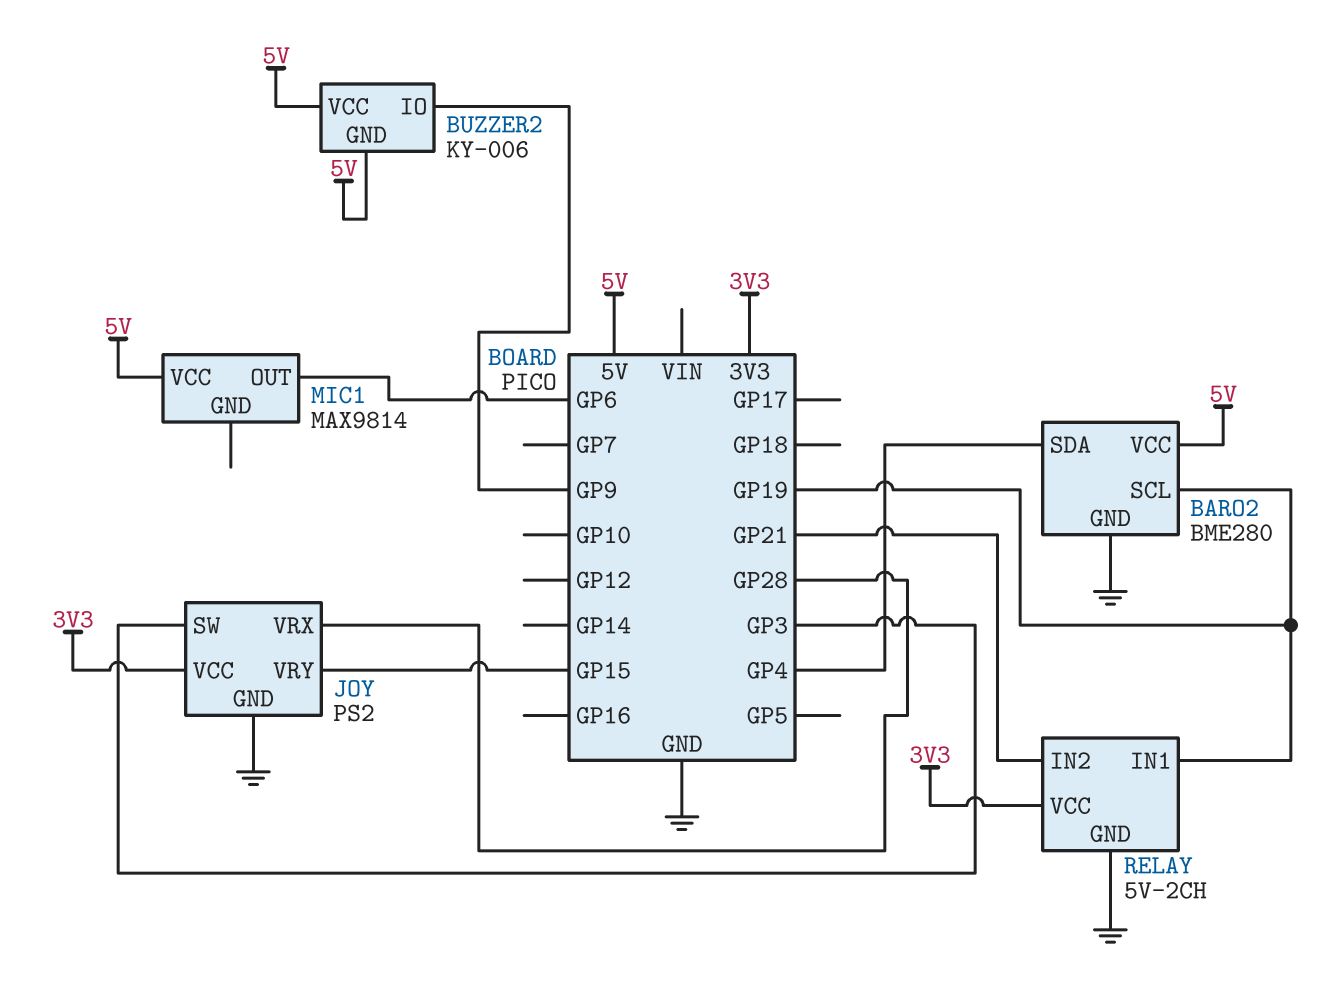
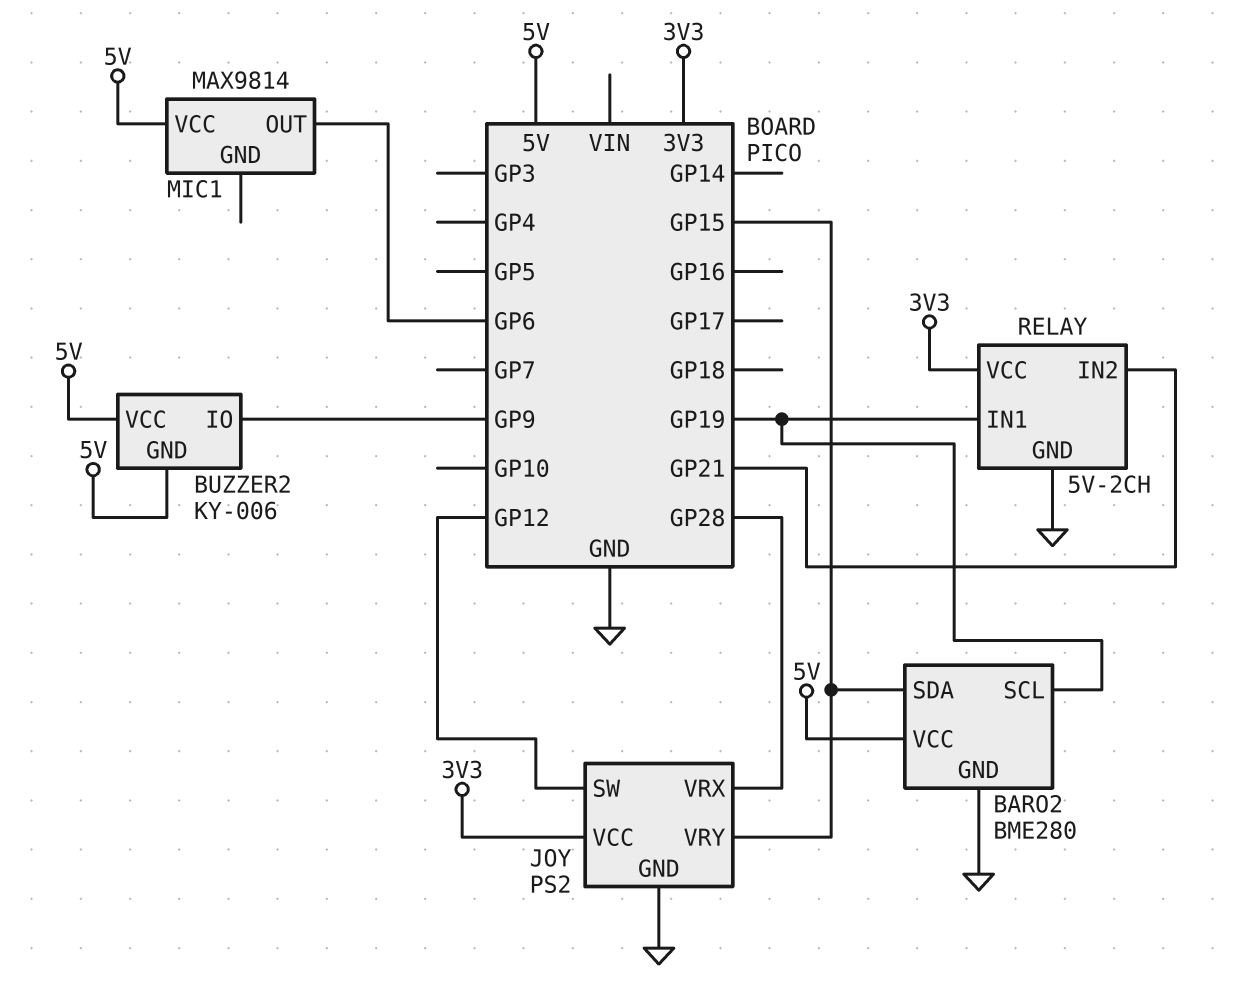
BARO2 pin SDA: GP4 -> GP15
JOY pin SW: GP3 -> GP12

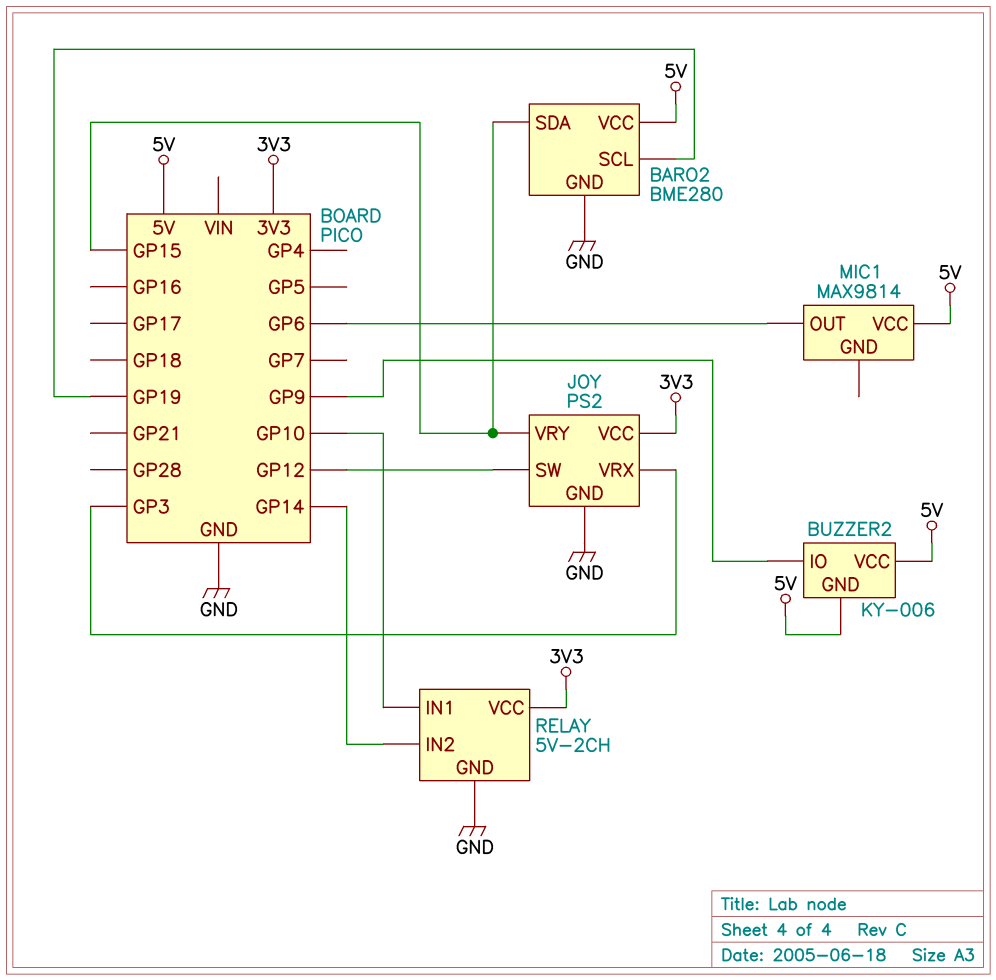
JOY pin VRX: GP28 -> GP3
RELAY pin IN1: GP19 -> GP10
RELAY pin IN2: GP21 -> GP14

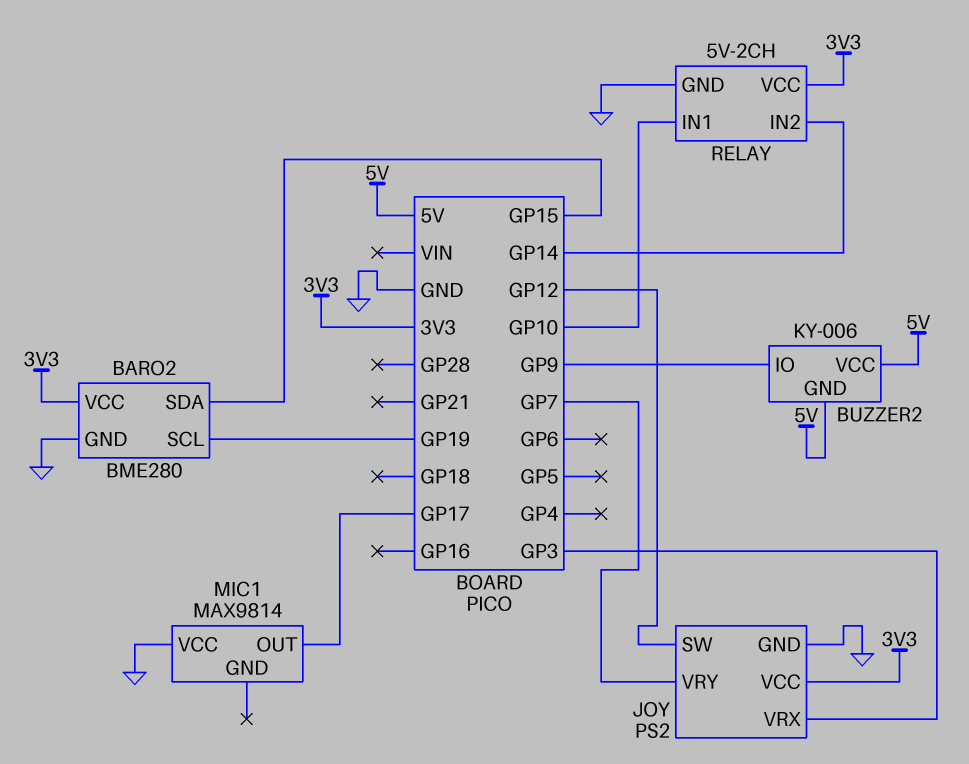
BARO2 pin VCC: 5V -> 3V3
JOY pin VRY: GP15 -> GP7
MIC1 pin OUT: GP6 -> GP17
MIC1 pin VCC: 5V -> GND

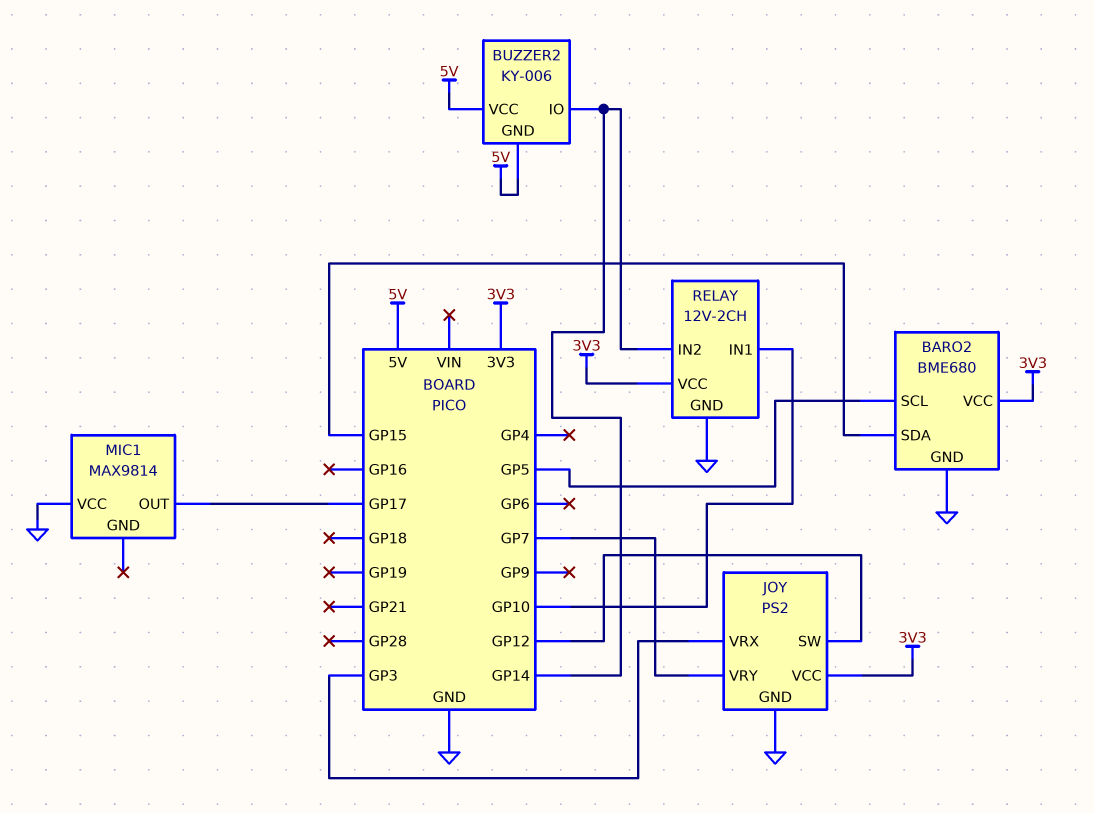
BARO2: BME280 -> BME680
BARO2 pin SCL: GP19 -> GP5
BUZZER2 pin IO: GP9 -> GP14
RELAY: 5V-2CH -> 12V-2CH

